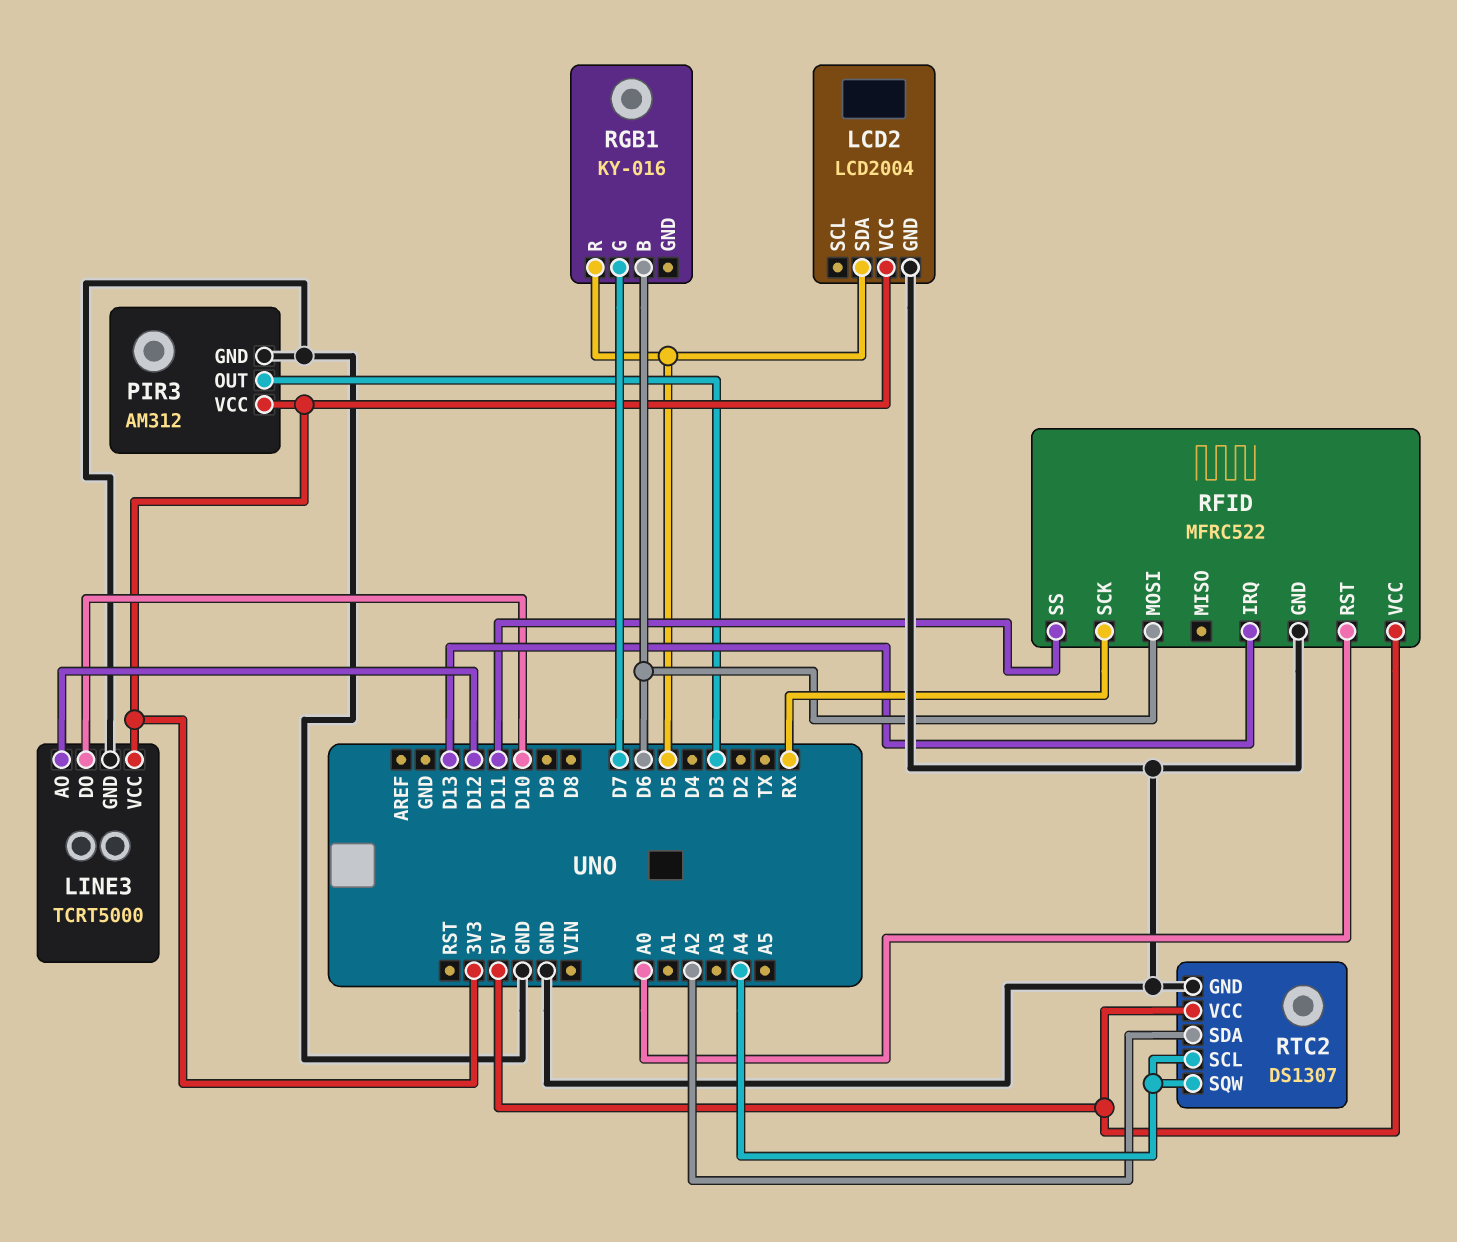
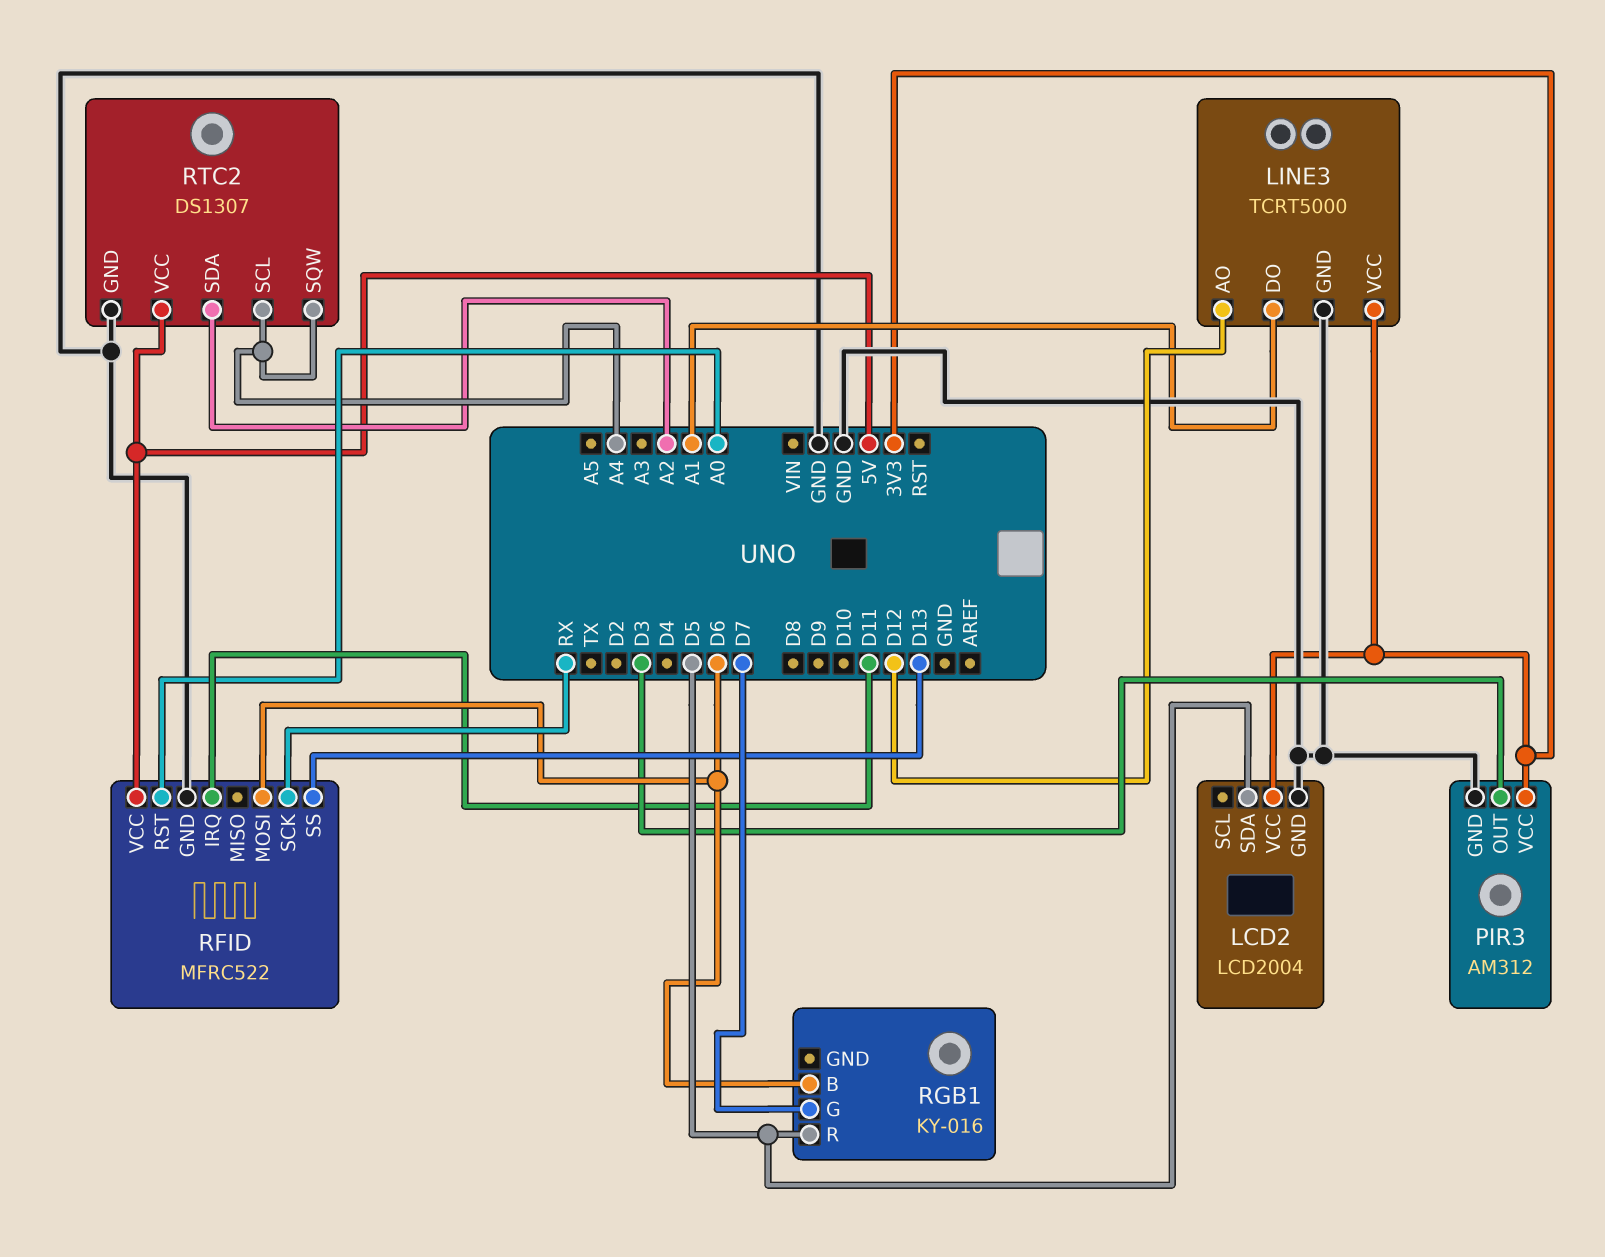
LINE3 pin DO: D10 -> A1
RFID pin IRQ: D13 -> D11
RFID pin SS: D11 -> D13

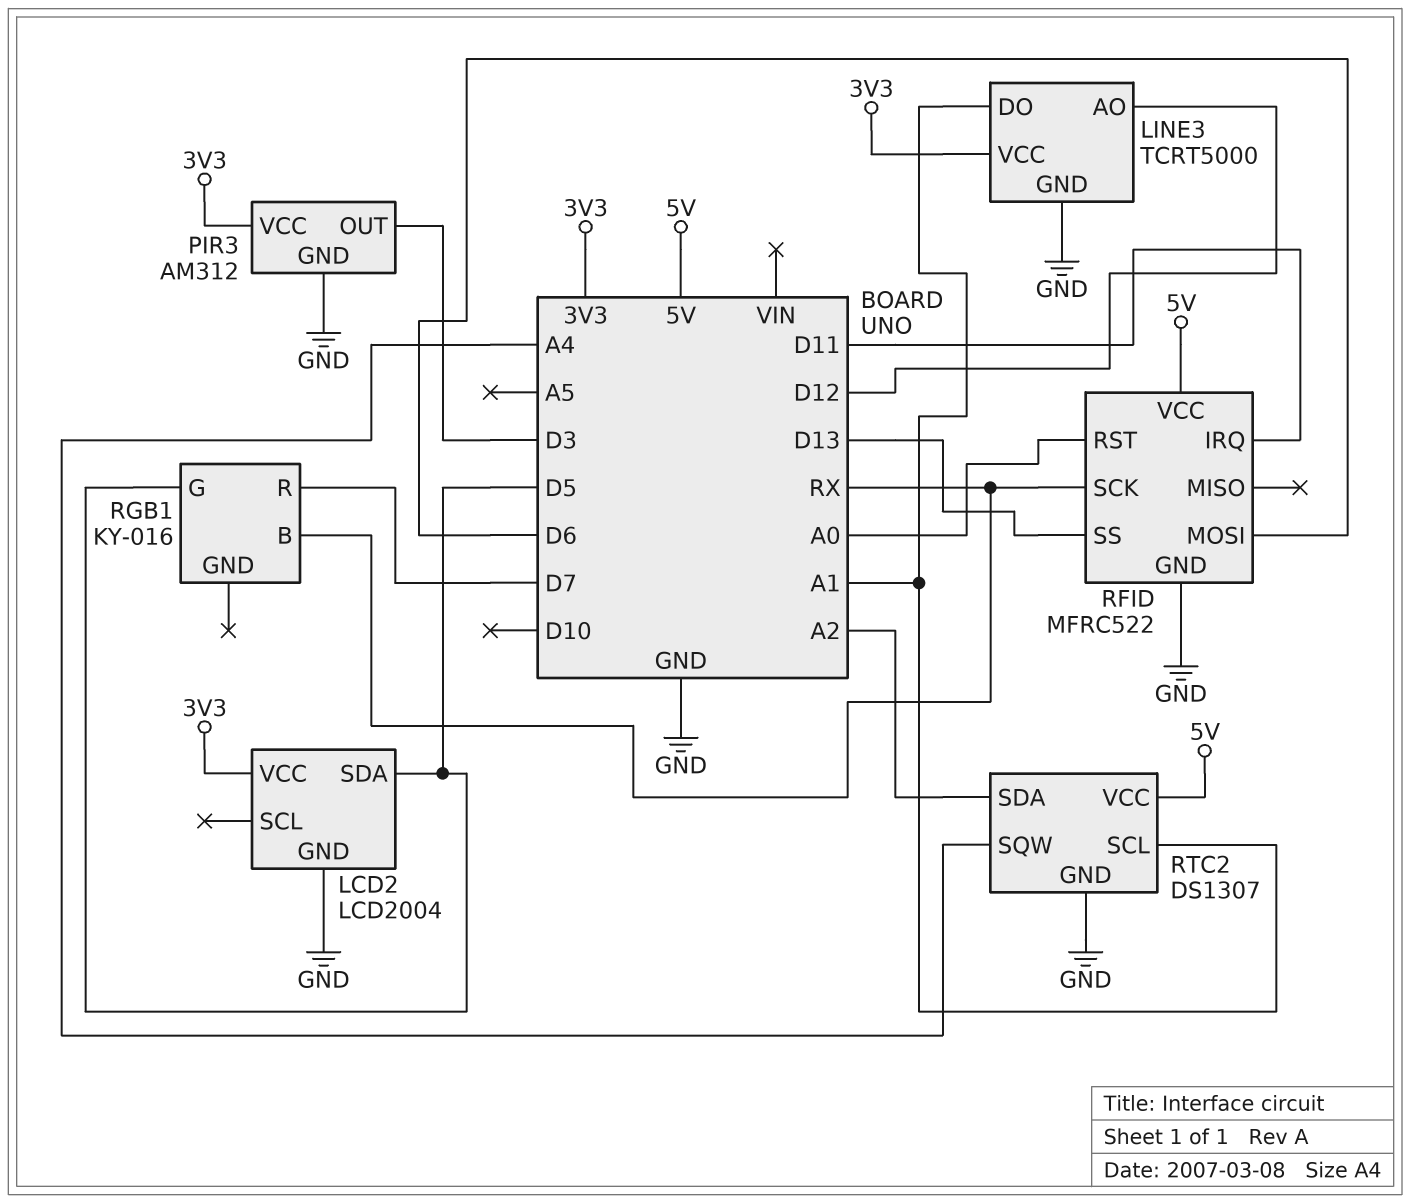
RGB1 pin B: D6 -> RX
RGB1 pin G: D7 -> D5
RGB1 pin R: D5 -> D7
RTC2 pin SCL: A4 -> A1

